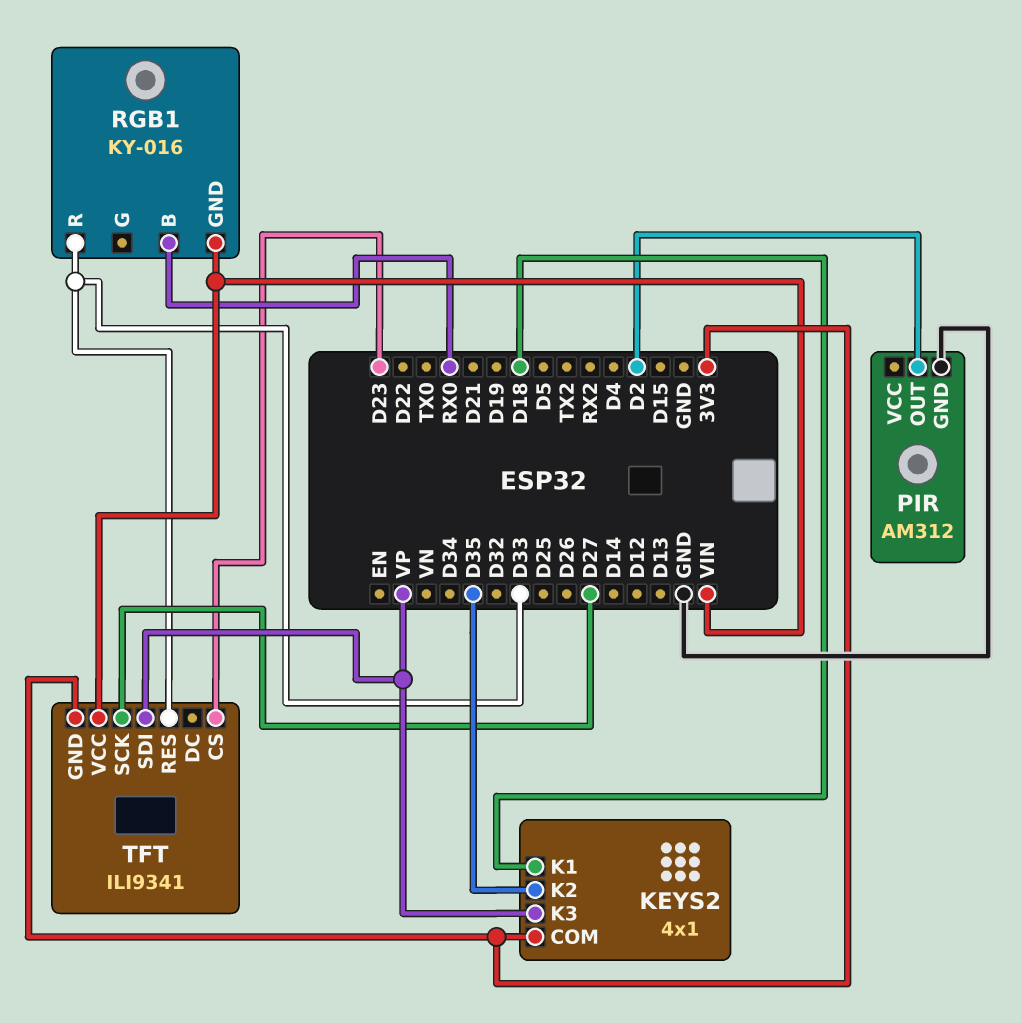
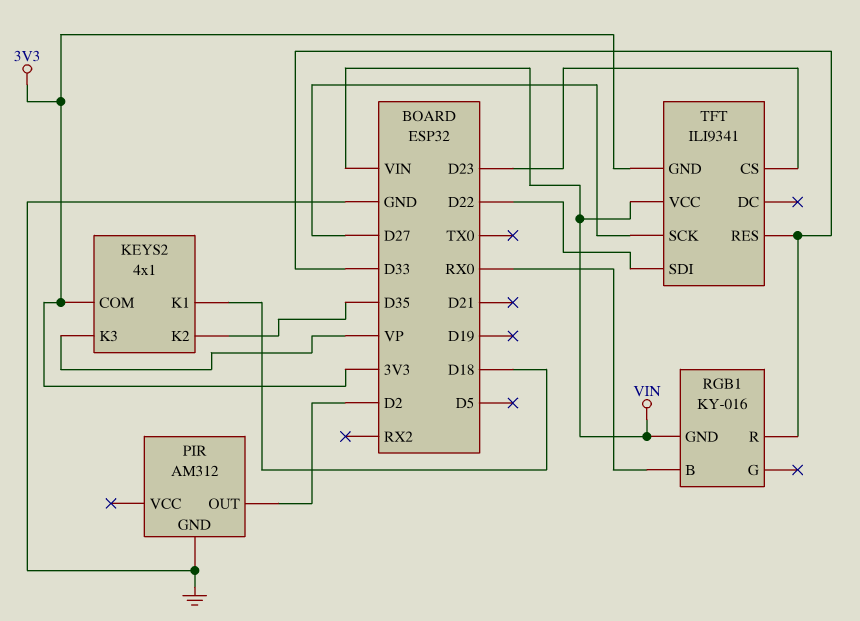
TFT pin SDI: VP -> D22

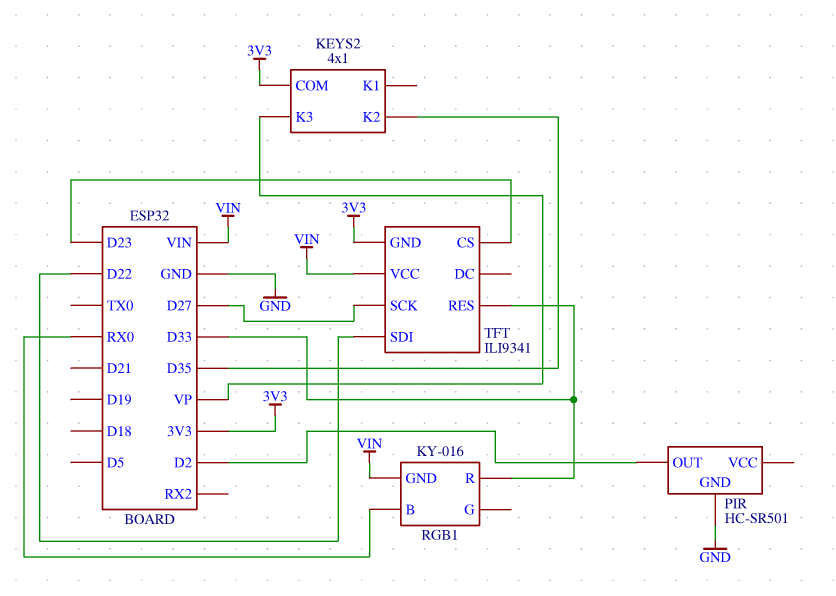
KEYS2 pin K1: D18 -> none
PIR: AM312 -> HC-SR501

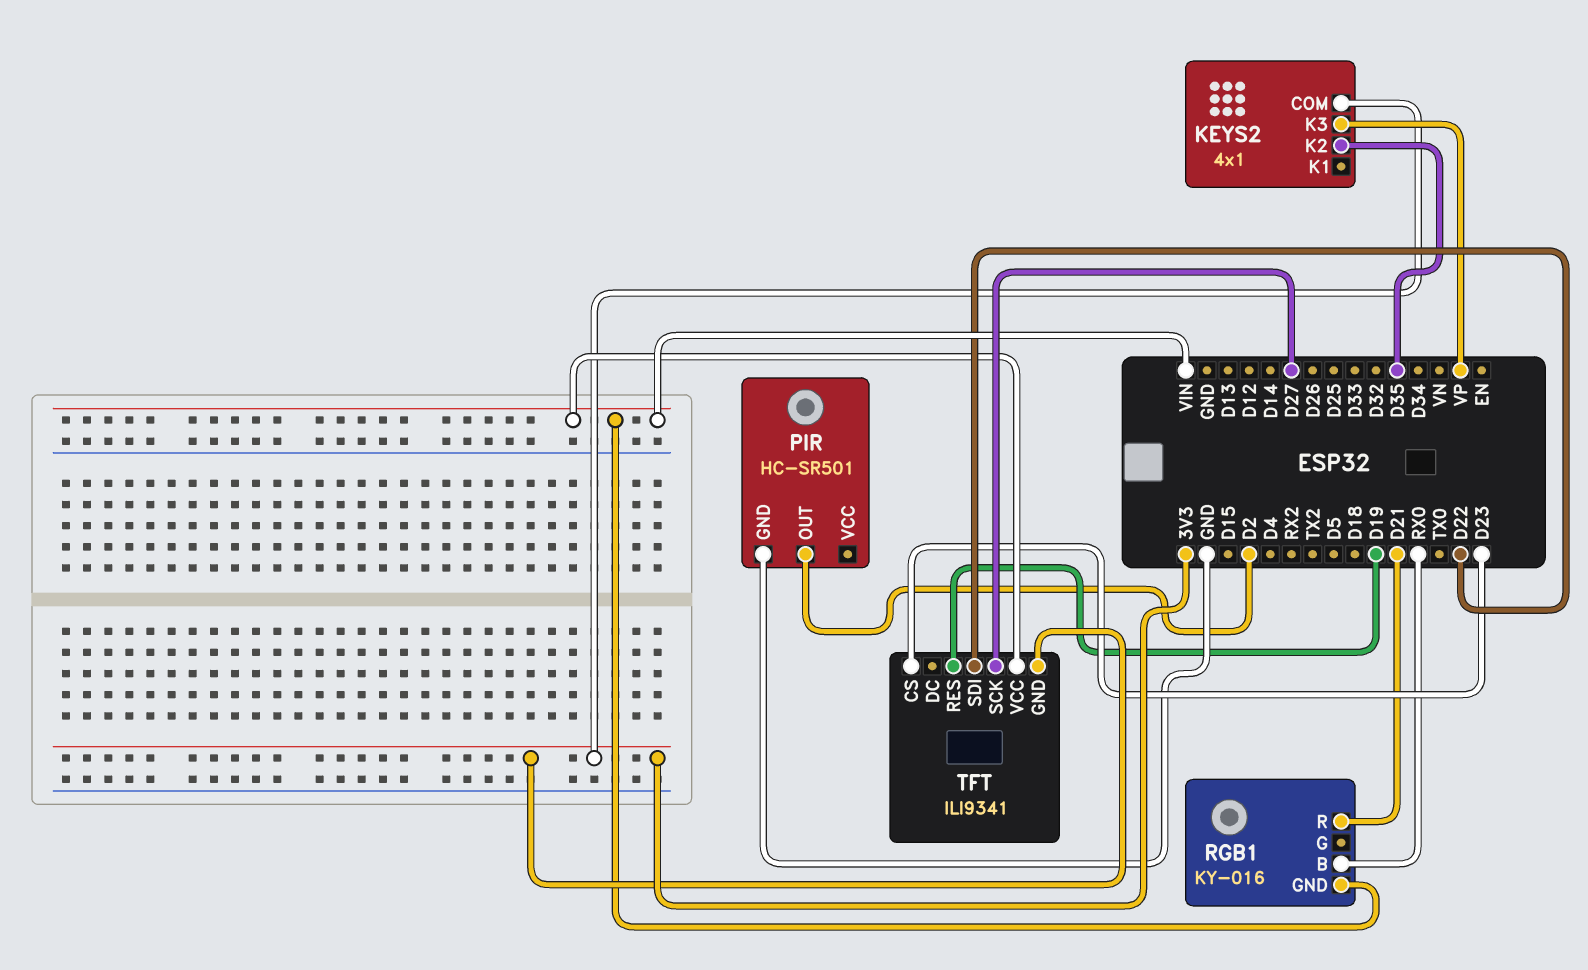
RGB1 pin R: D33 -> D21
TFT pin RES: D33 -> D19

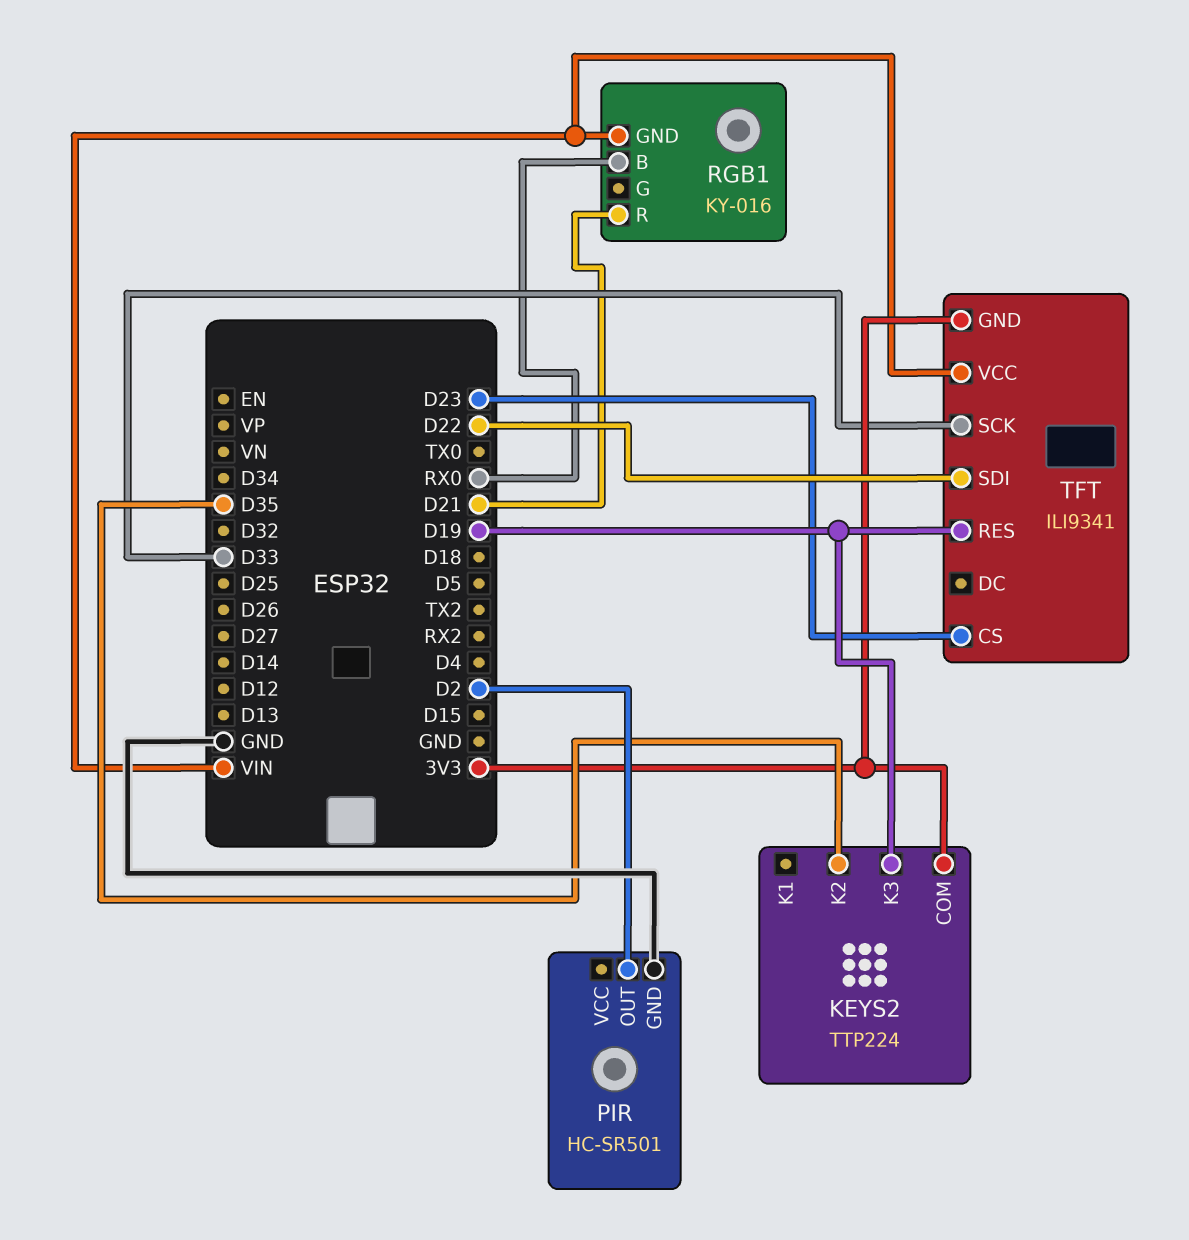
KEYS2: 4x1 -> TTP224
KEYS2 pin K3: VP -> D19
TFT pin SCK: D27 -> D33

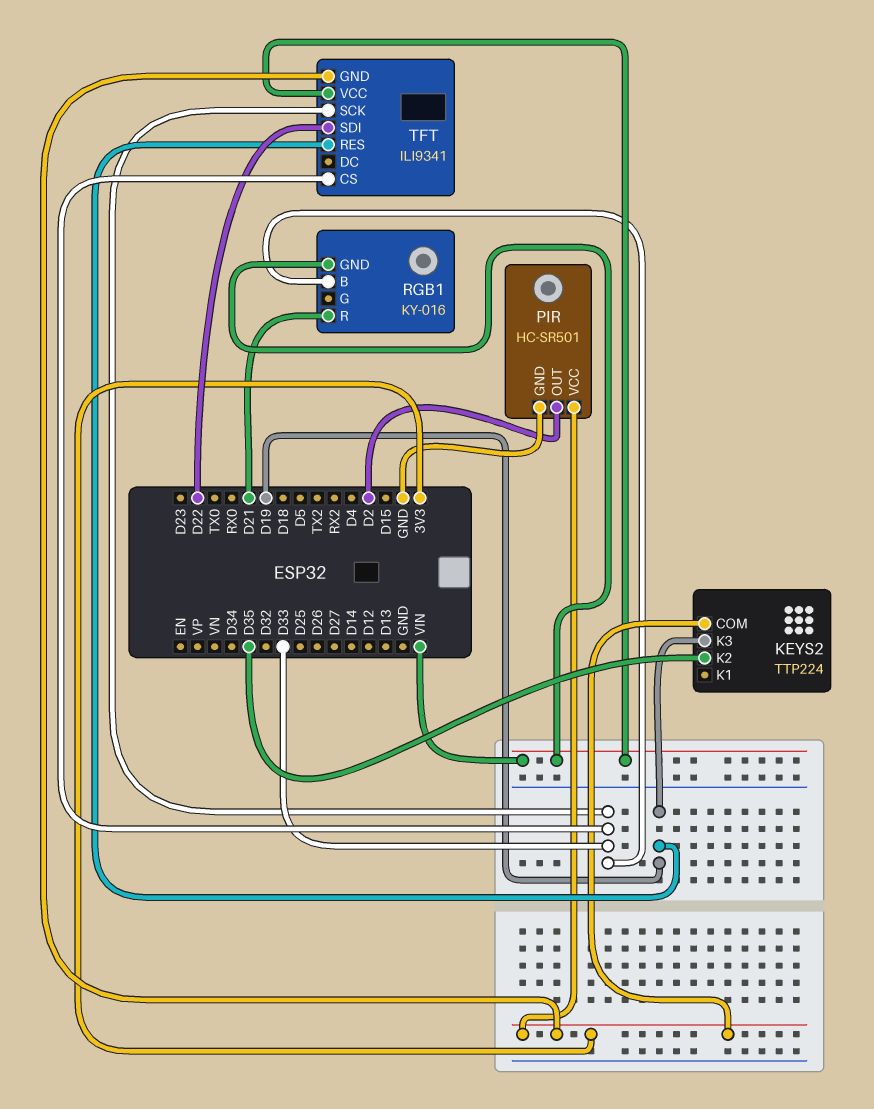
PIR pin VCC: none -> 3V3
RGB1 pin B: RX0 -> D33
TFT pin CS: D23 -> D33

